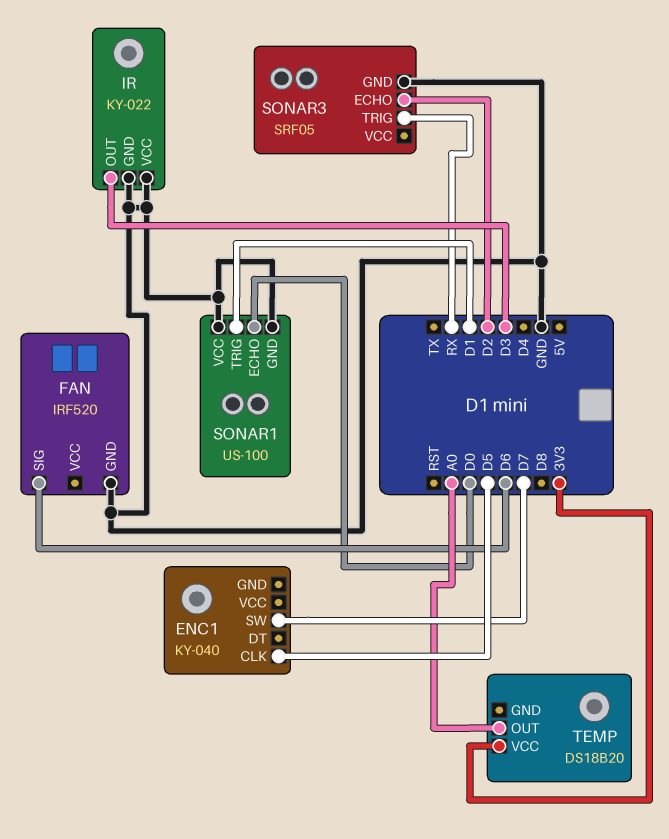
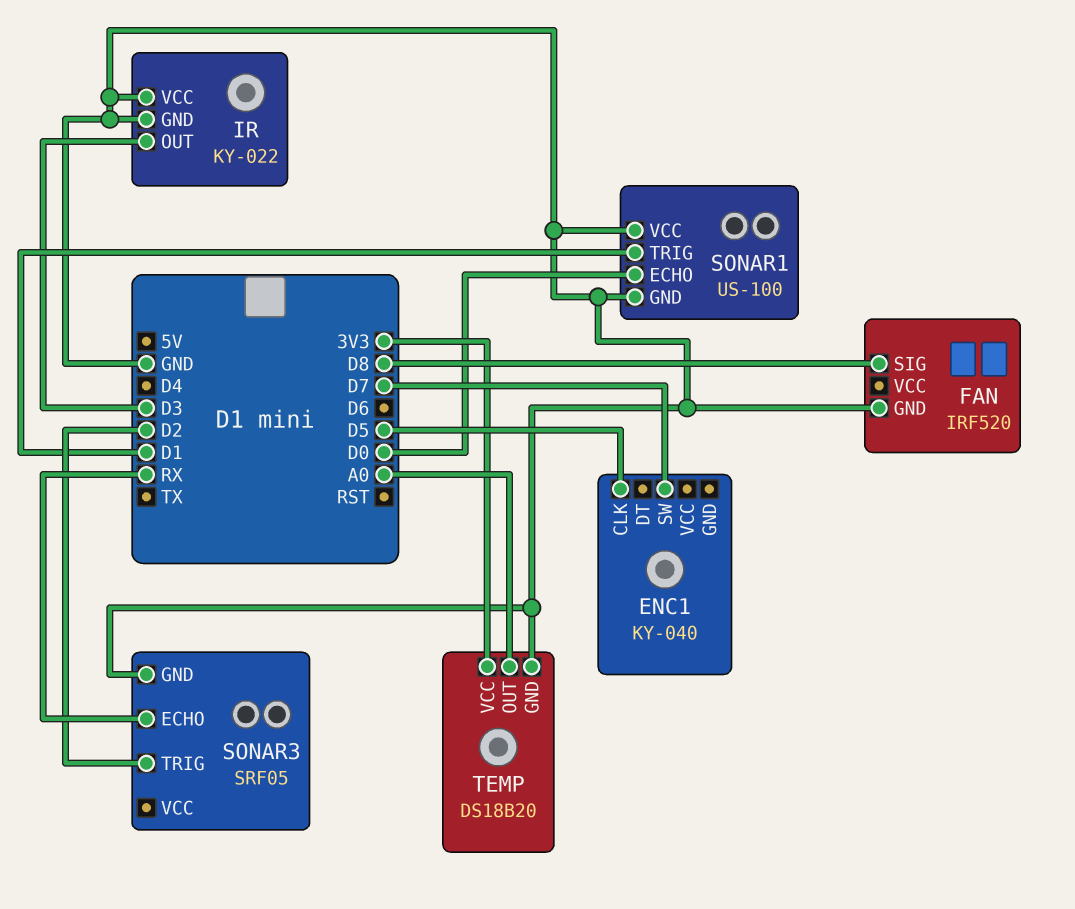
FAN pin SIG: D6 -> D8
SONAR3 pin ECHO: D2 -> RX
SONAR3 pin TRIG: RX -> D2
TEMP pin GND: none -> GND

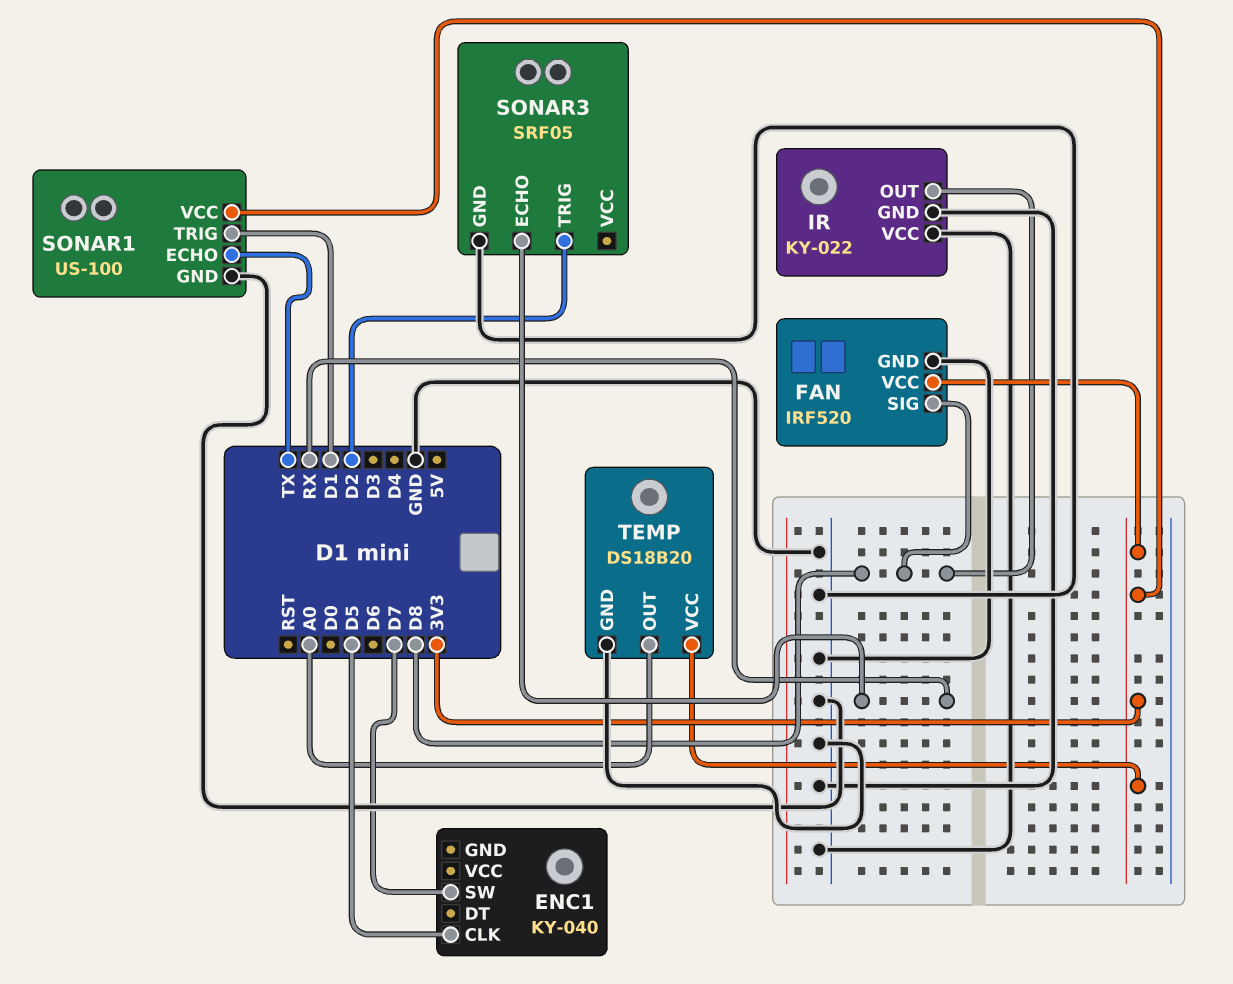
FAN pin VCC: none -> 3V3
IR pin OUT: D3 -> D8
SONAR1 pin ECHO: D0 -> TX
SONAR1 pin VCC: GND -> 3V3

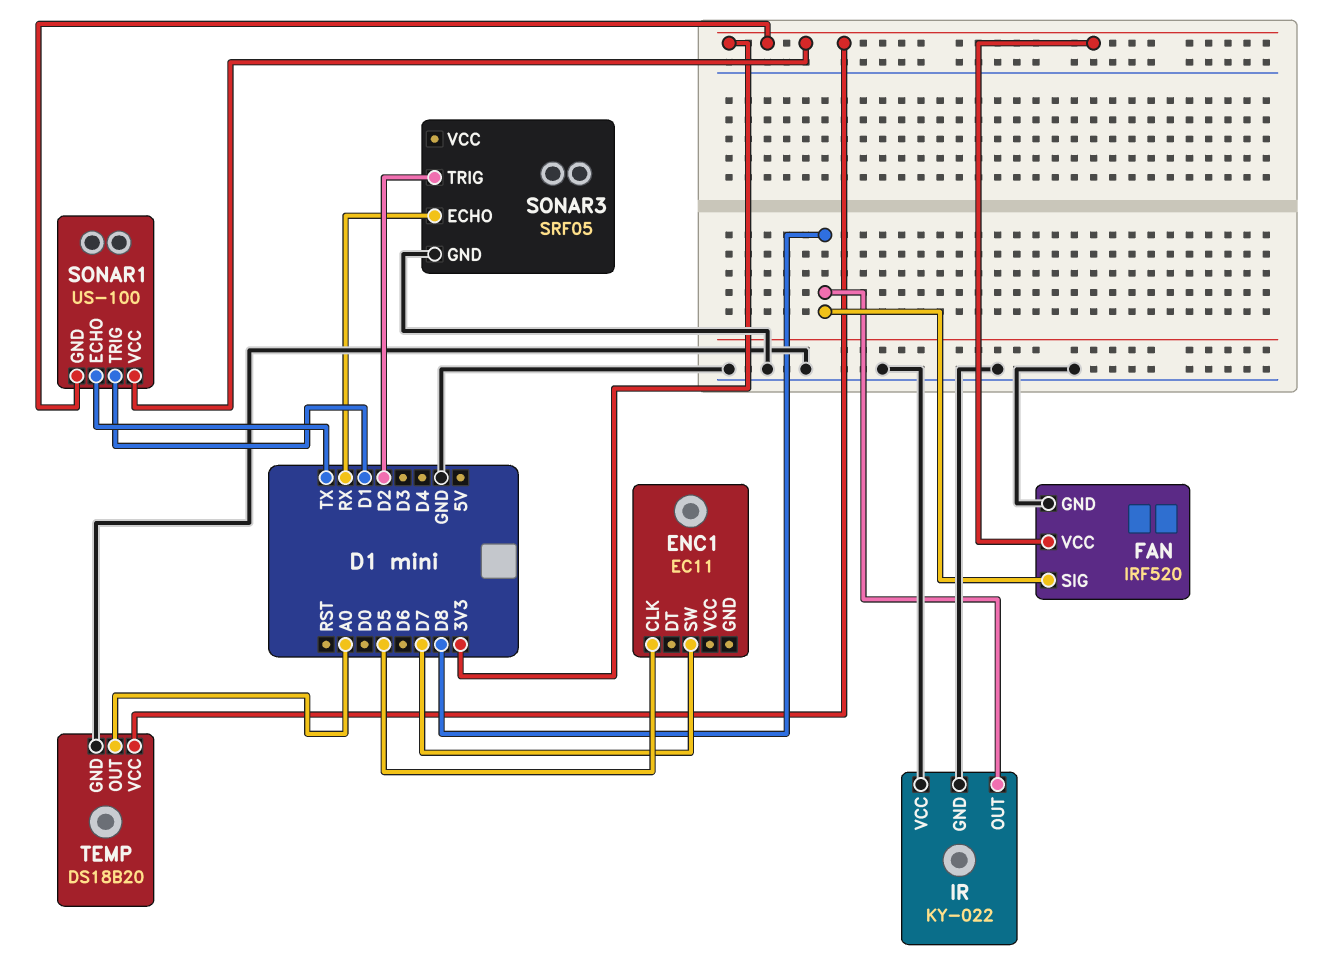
ENC1: KY-040 -> EC11
SONAR1 pin GND: GND -> 3V3

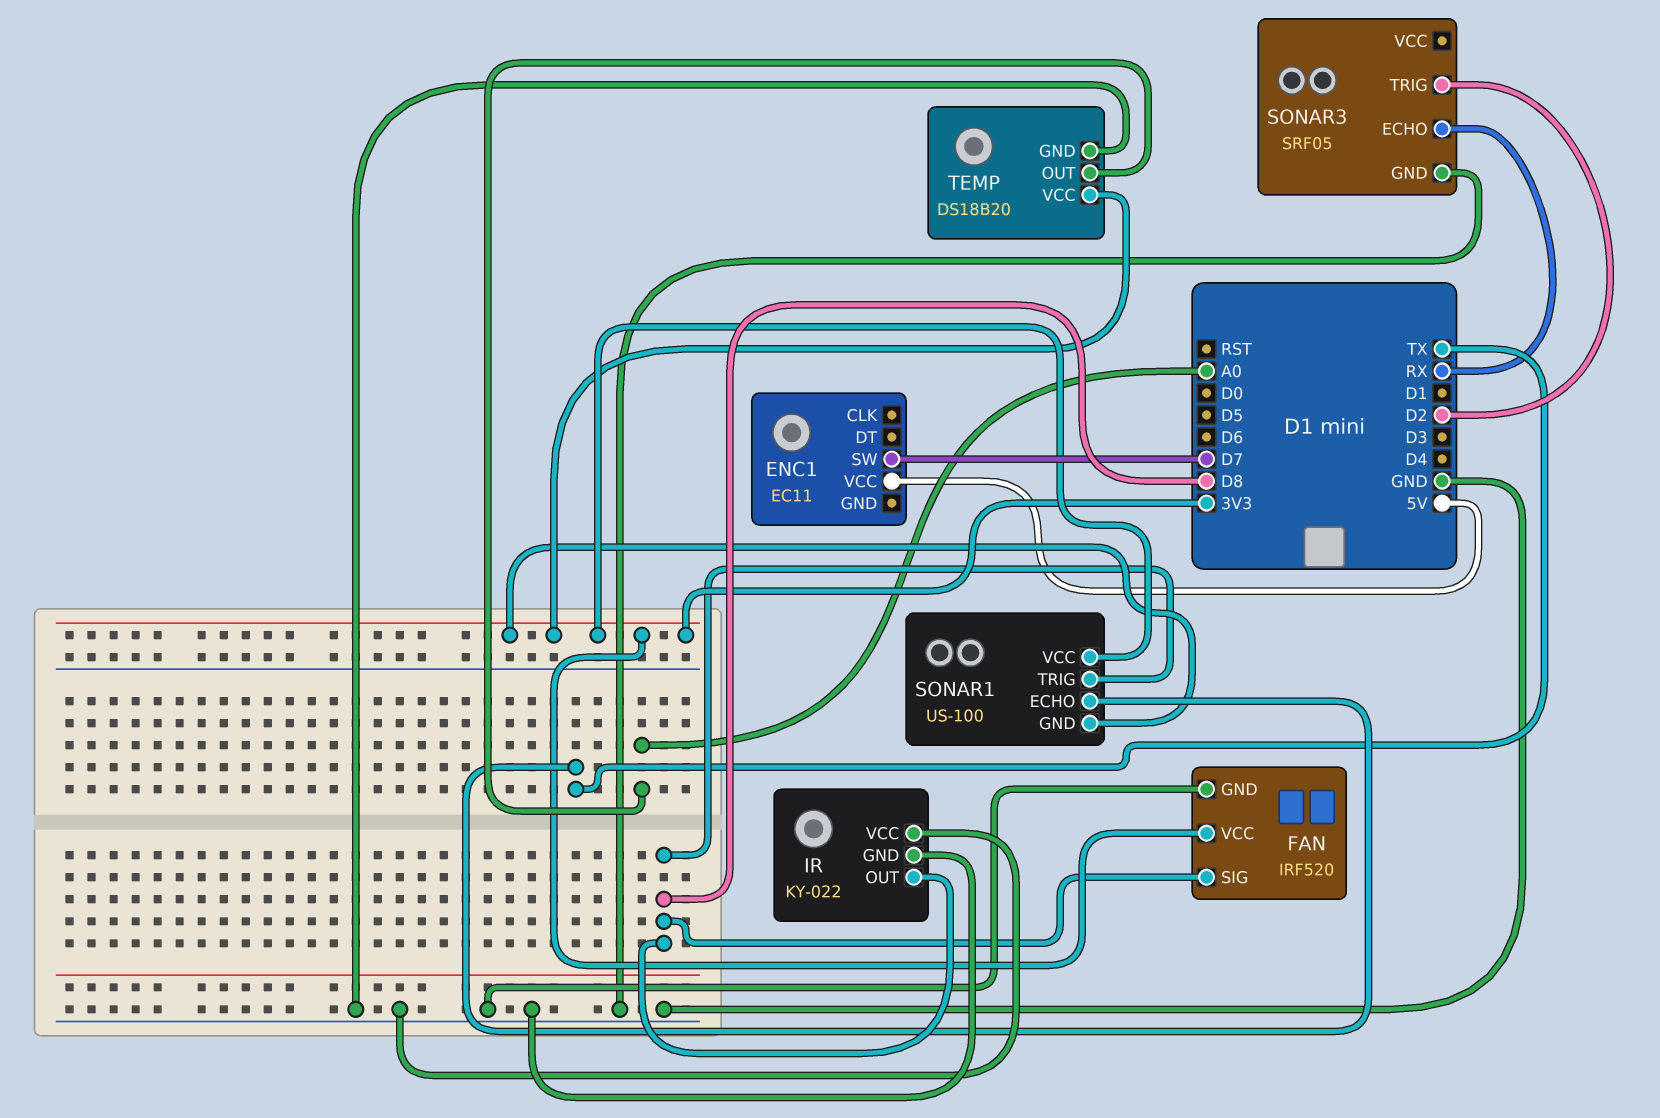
ENC1 pin CLK: D5 -> none
ENC1 pin VCC: none -> 5V
SONAR1 pin TRIG: D1 -> D8

